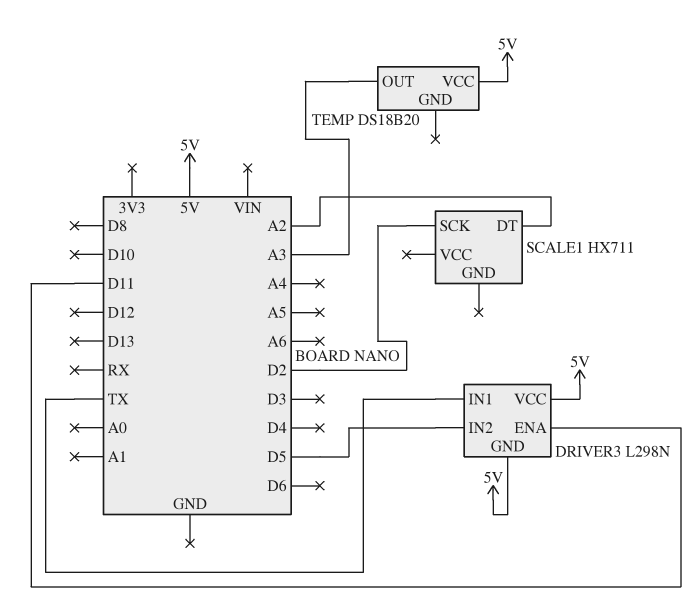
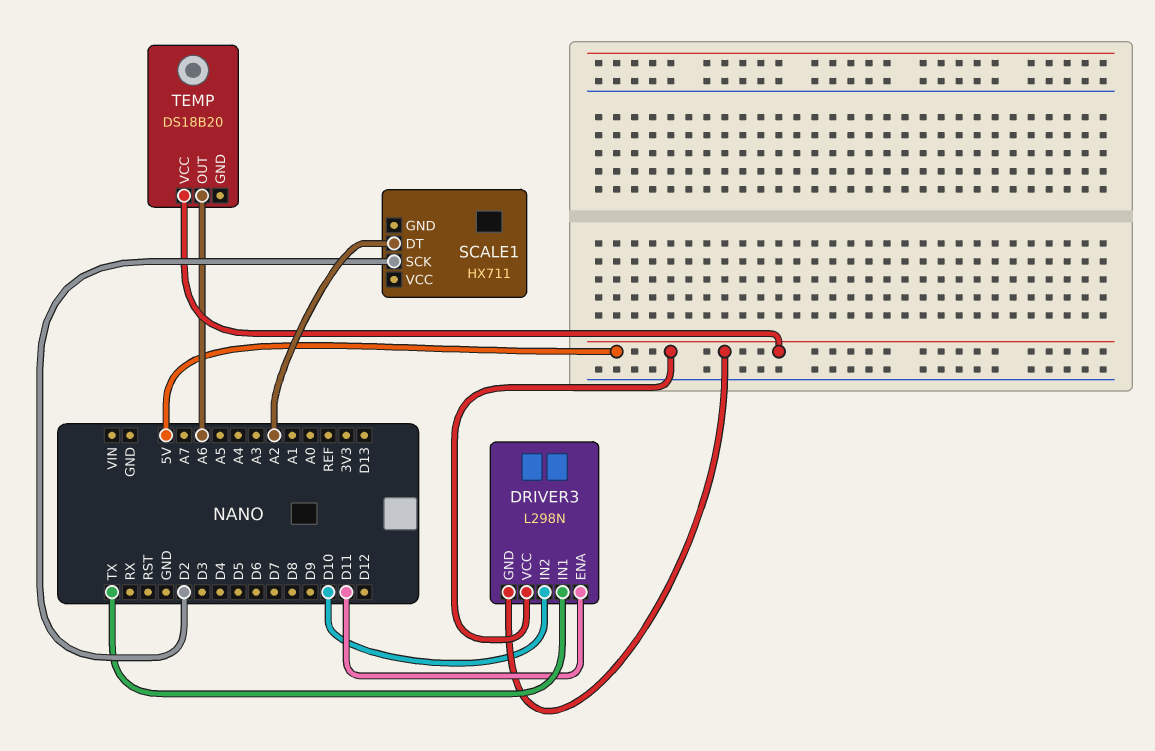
DRIVER3 pin IN2: D5 -> D10
TEMP pin OUT: A3 -> A6

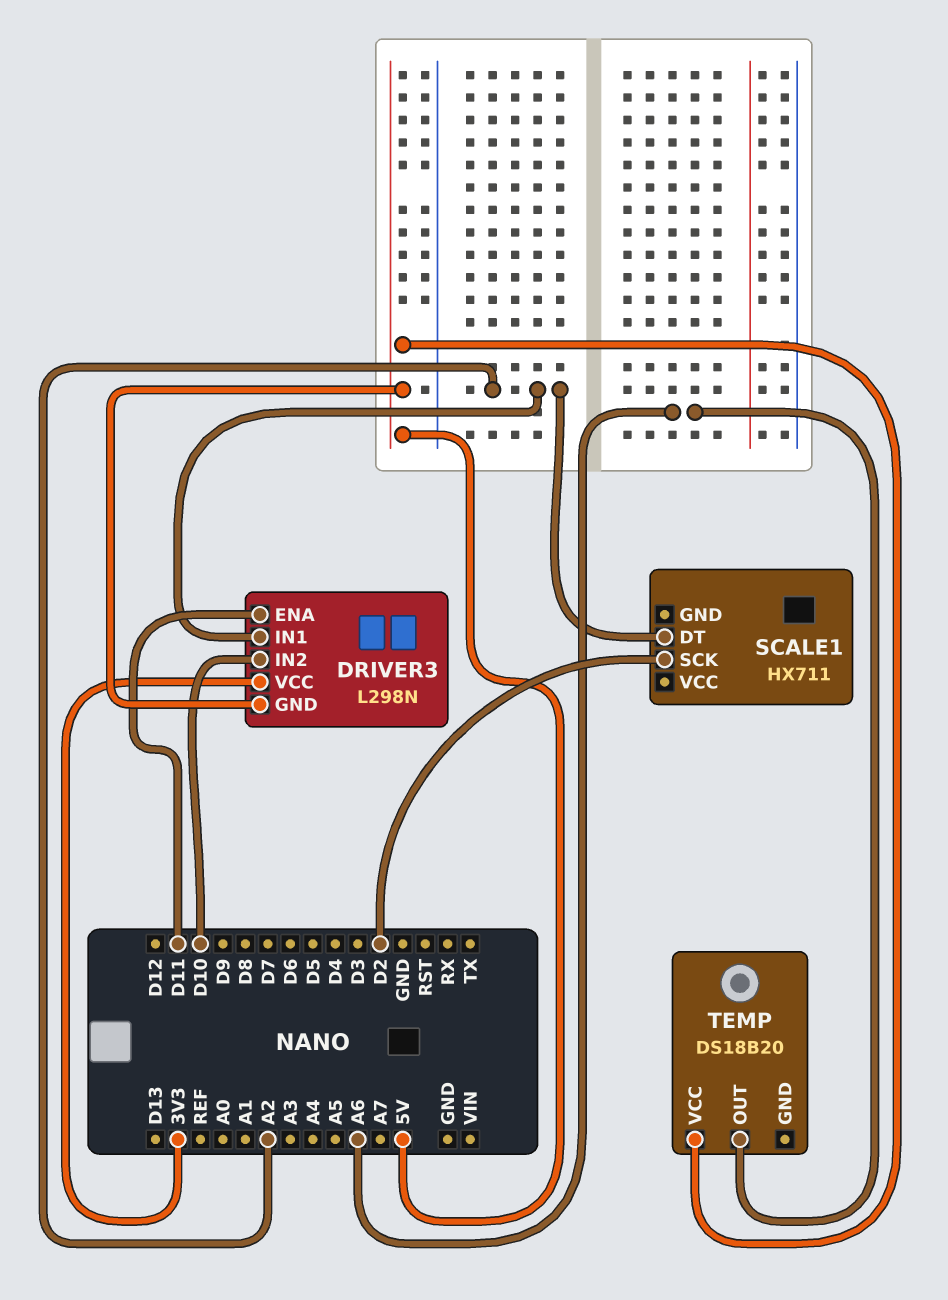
DRIVER3 pin IN1: TX -> A2
DRIVER3 pin VCC: 5V -> 3V3

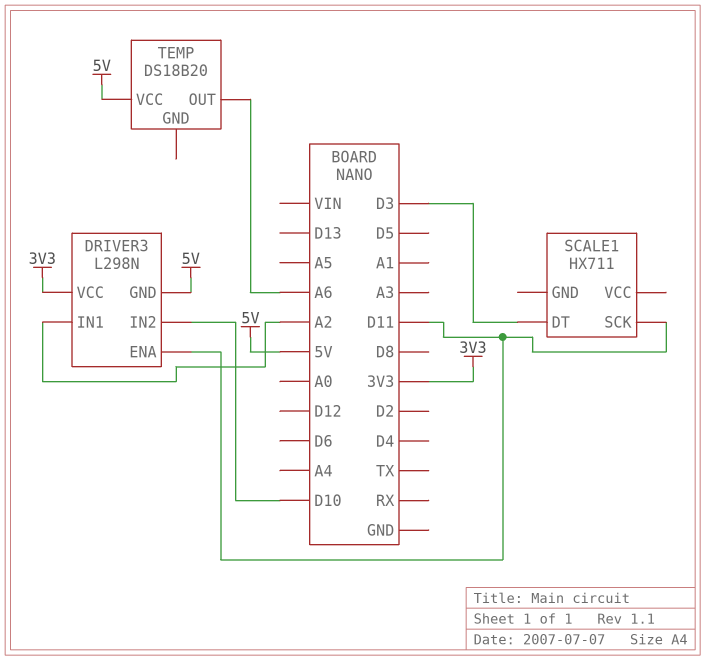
SCALE1 pin DT: A2 -> D3
SCALE1 pin SCK: D2 -> D11

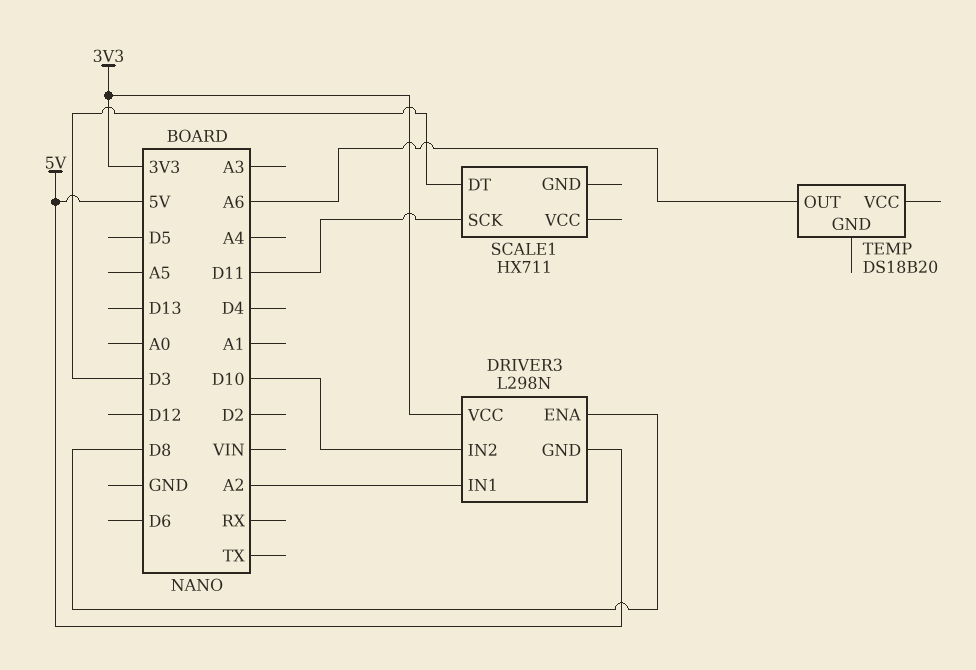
DRIVER3 pin ENA: D11 -> D8
TEMP pin VCC: 5V -> none

